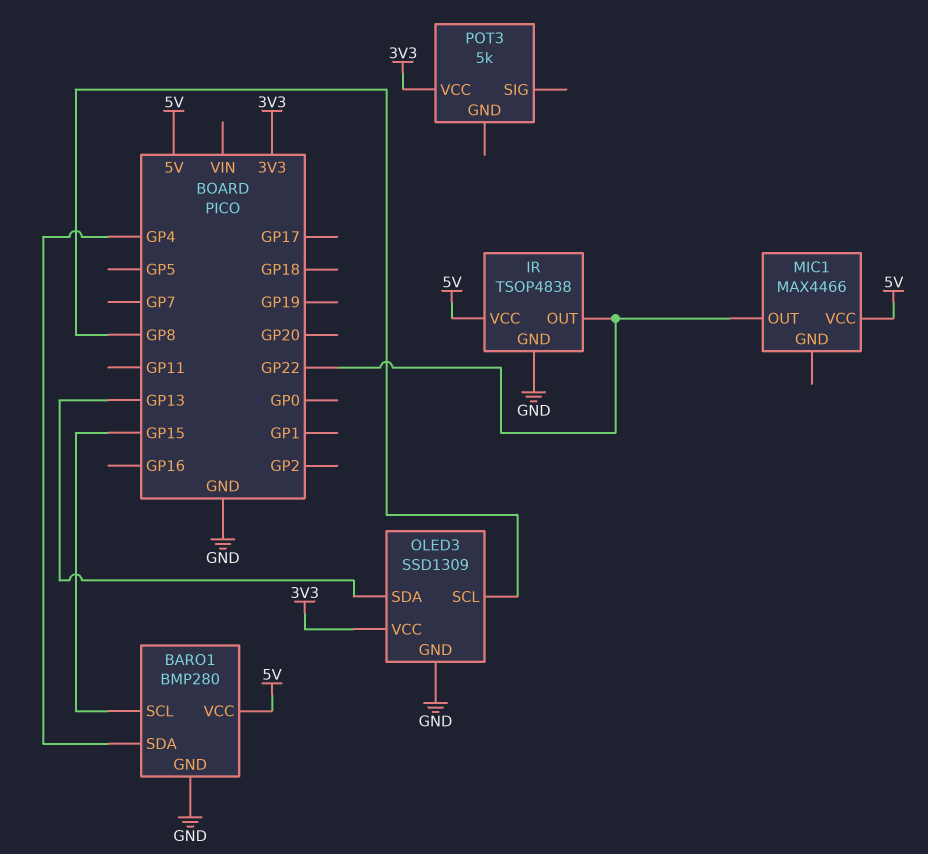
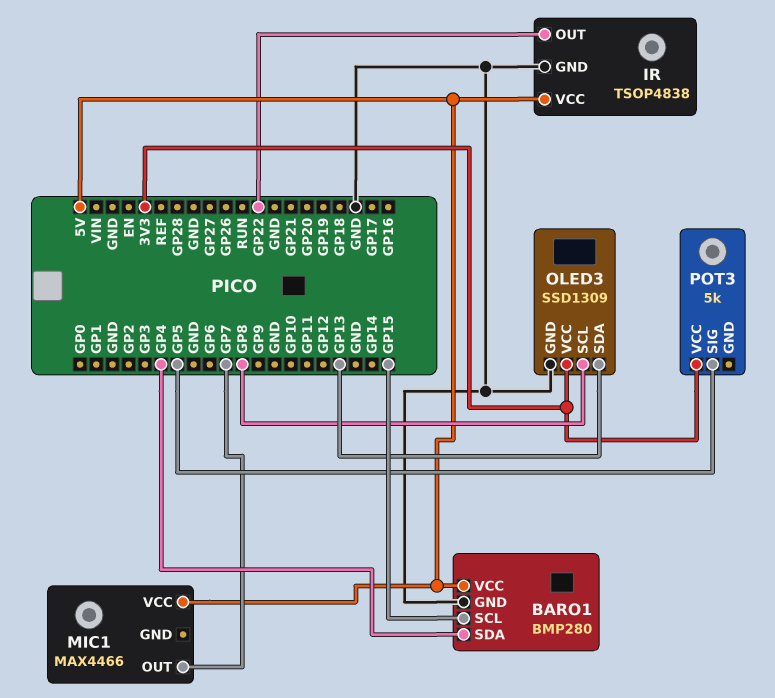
MIC1 pin OUT: GP22 -> GP7
POT3 pin SIG: none -> GP5

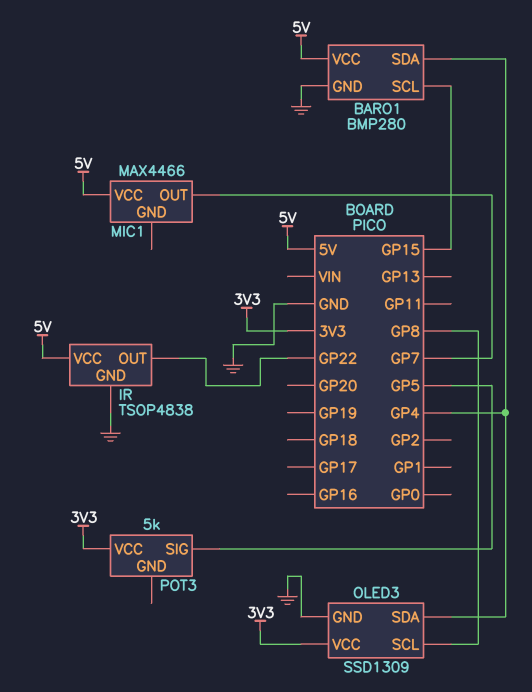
OLED3 pin SDA: GP13 -> GP4

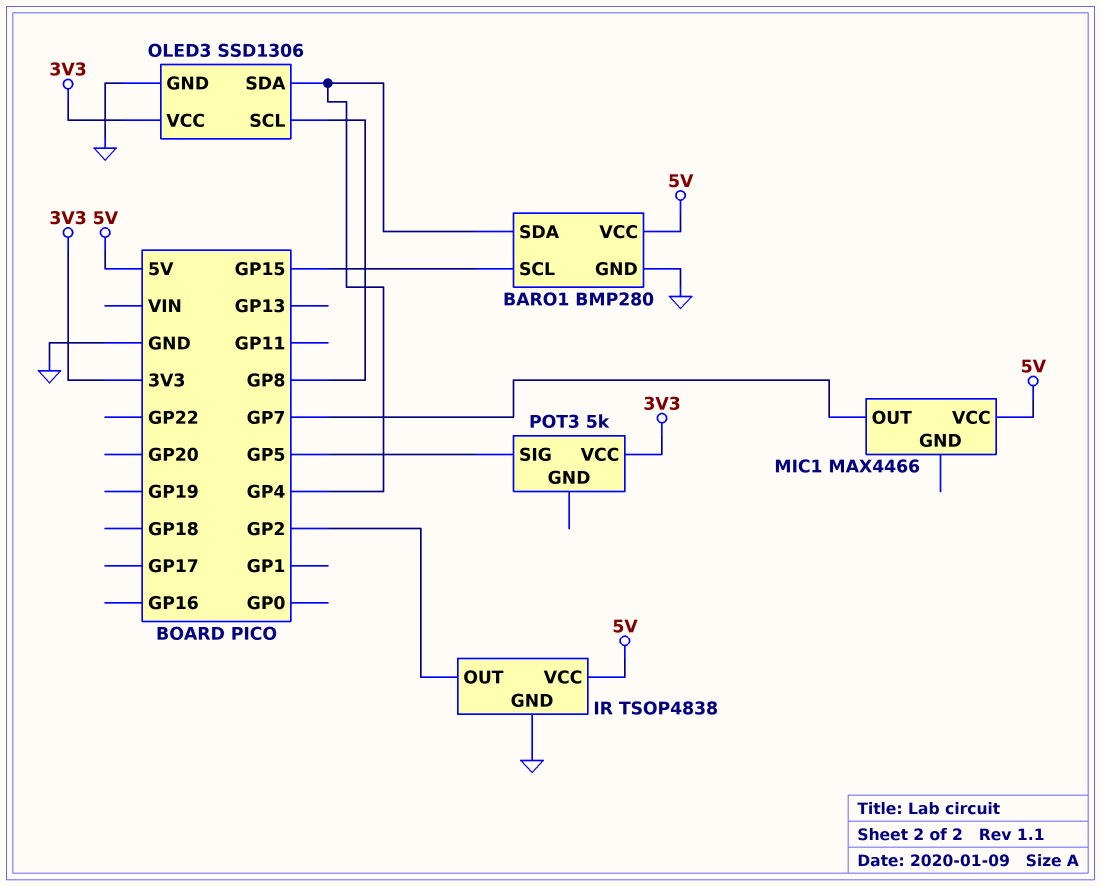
IR pin OUT: GP22 -> GP2
OLED3: SSD1309 -> SSD1306

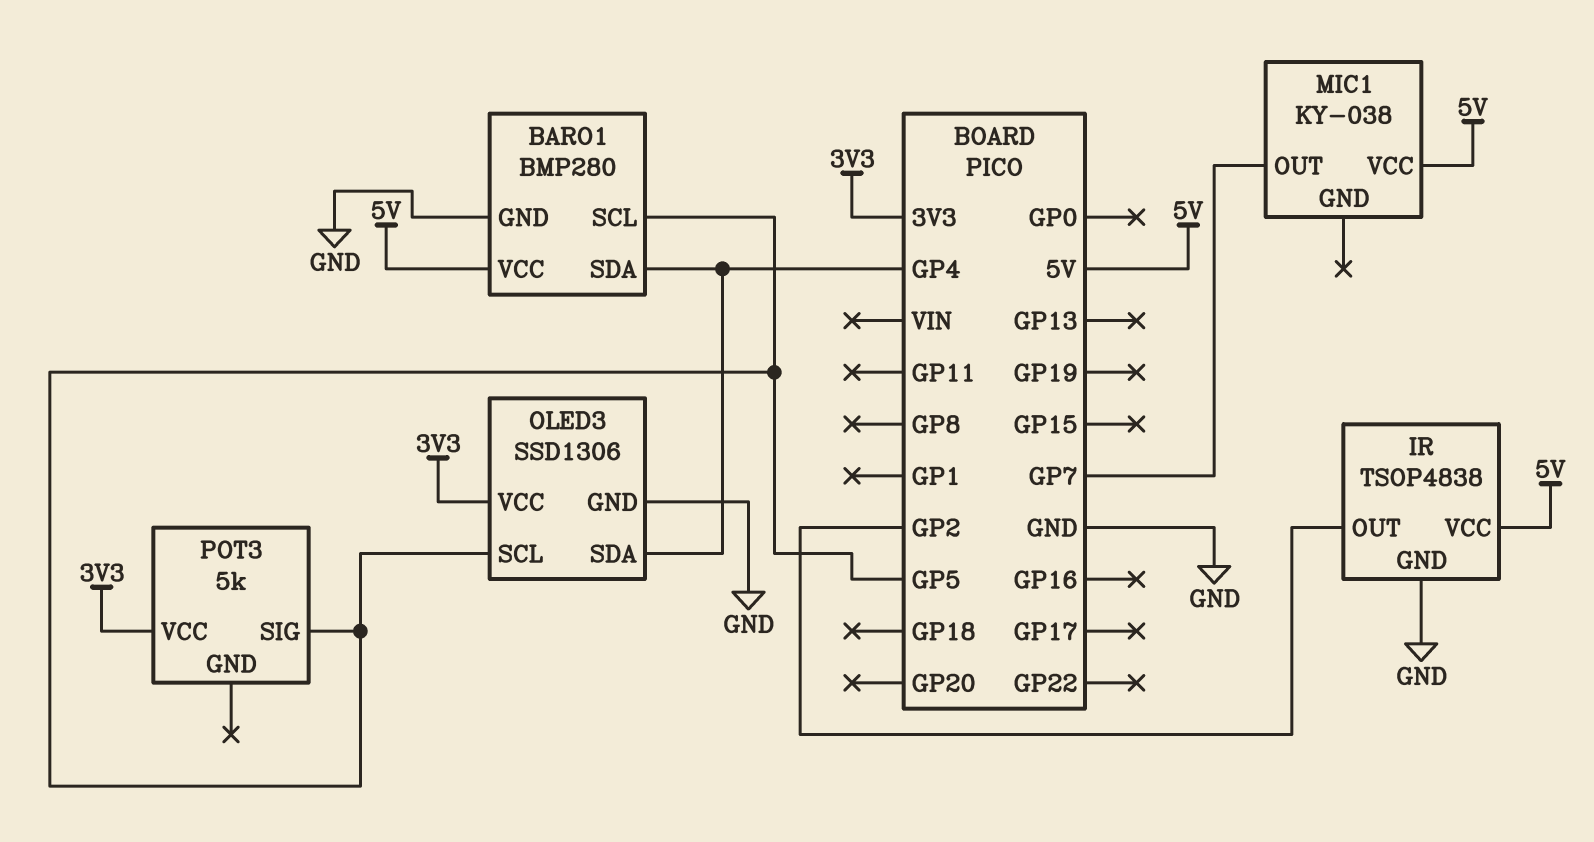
BARO1 pin SCL: GP15 -> GP5
MIC1: MAX4466 -> KY-038
OLED3 pin SCL: GP8 -> GP5

